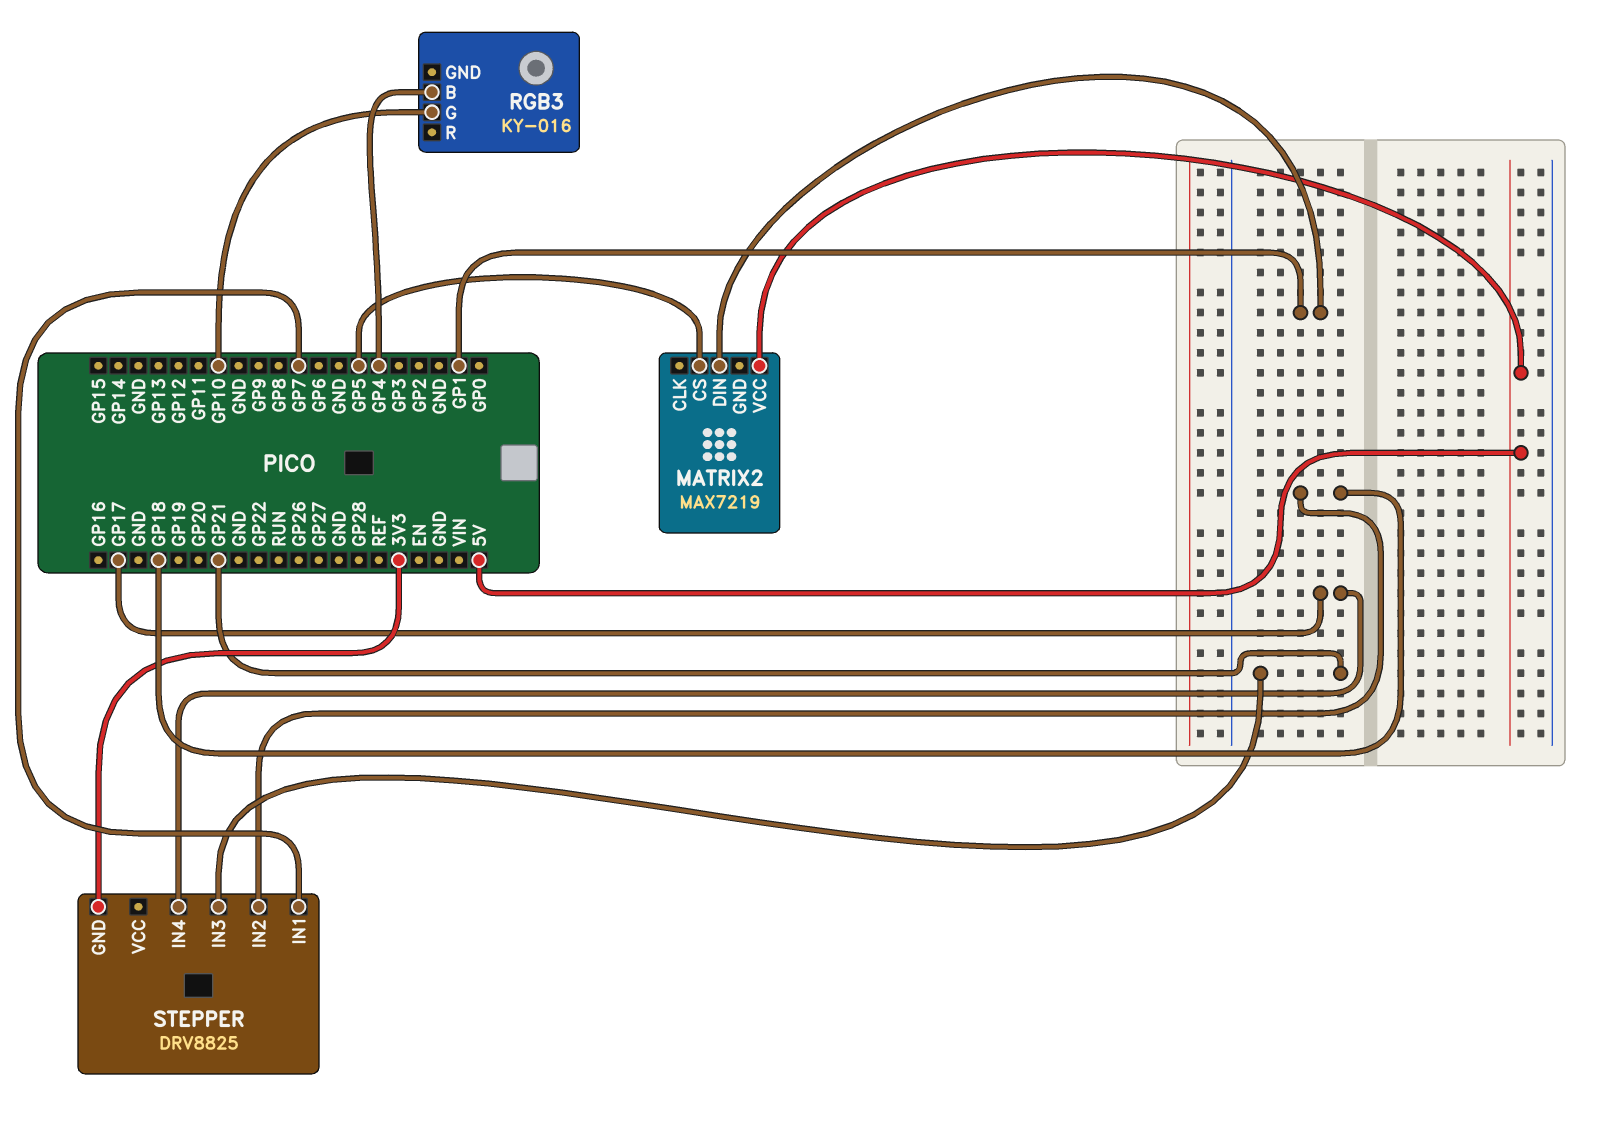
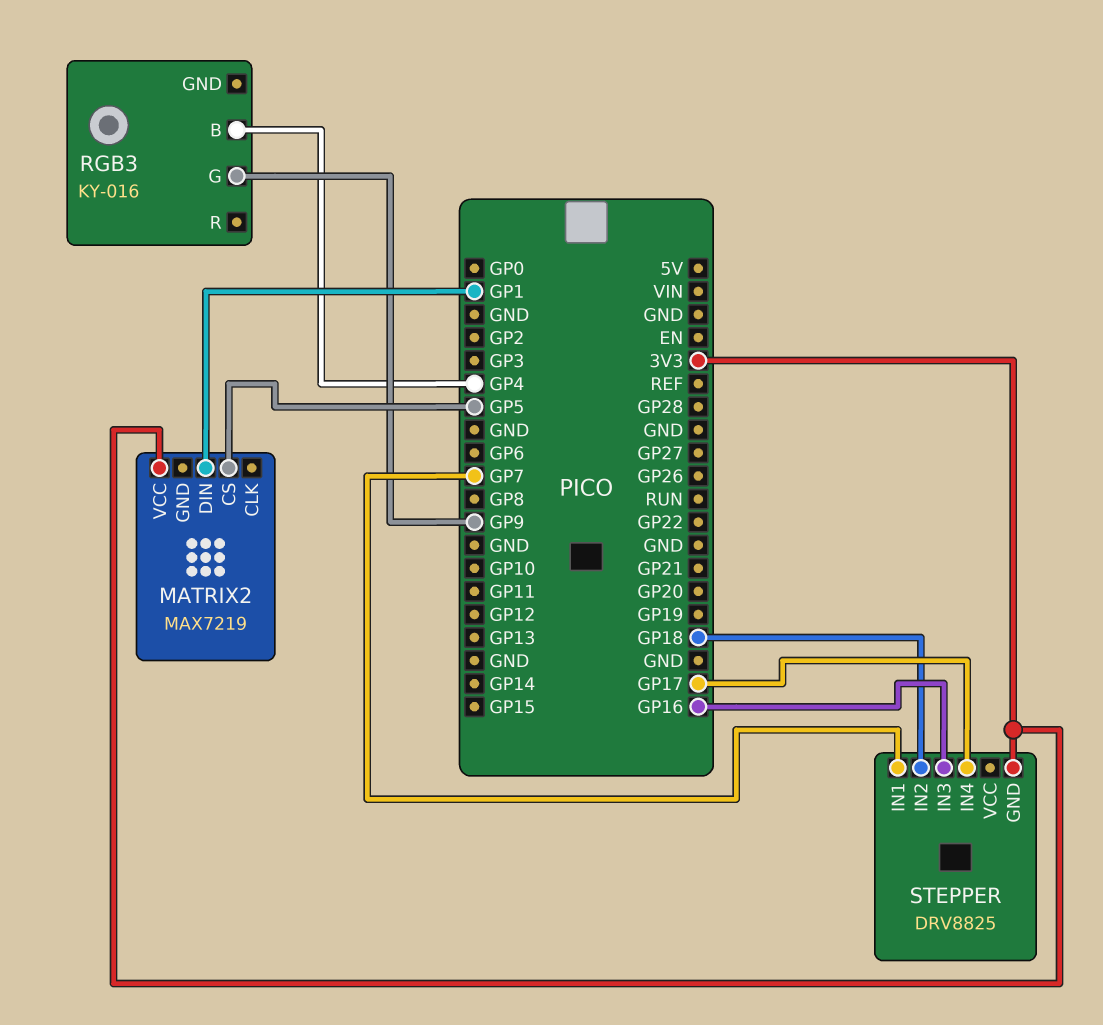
MATRIX2 pin VCC: 5V -> 3V3
RGB3 pin G: GP10 -> GP9
STEPPER pin IN3: GP21 -> GP16

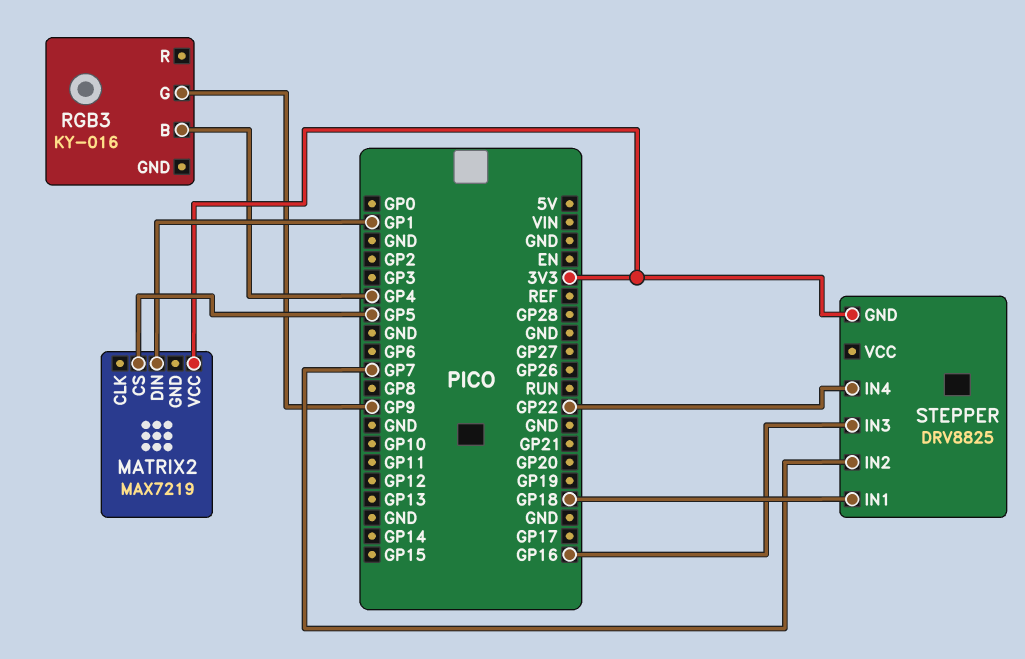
STEPPER pin IN1: GP7 -> GP18
STEPPER pin IN2: GP18 -> GP7
STEPPER pin IN4: GP17 -> GP22

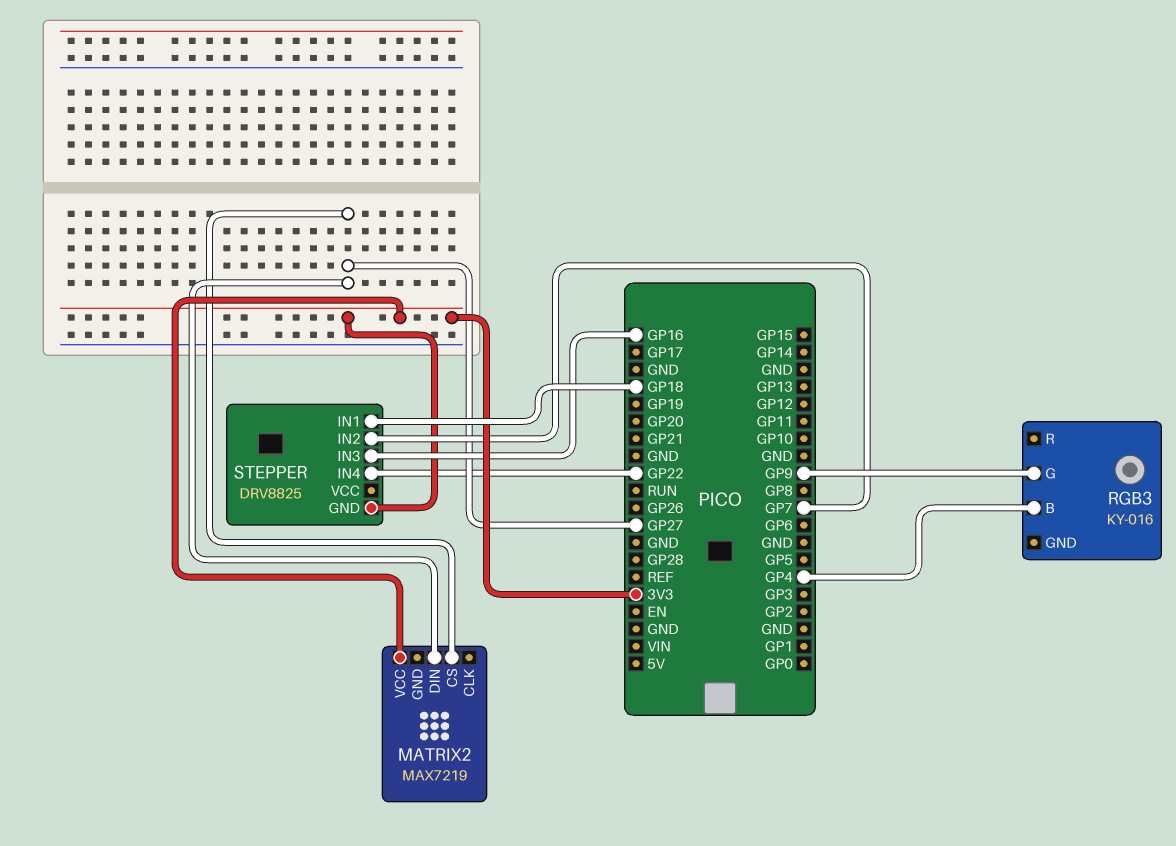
MATRIX2 pin CS: GP5 -> GP27
MATRIX2 pin DIN: GP1 -> GP27

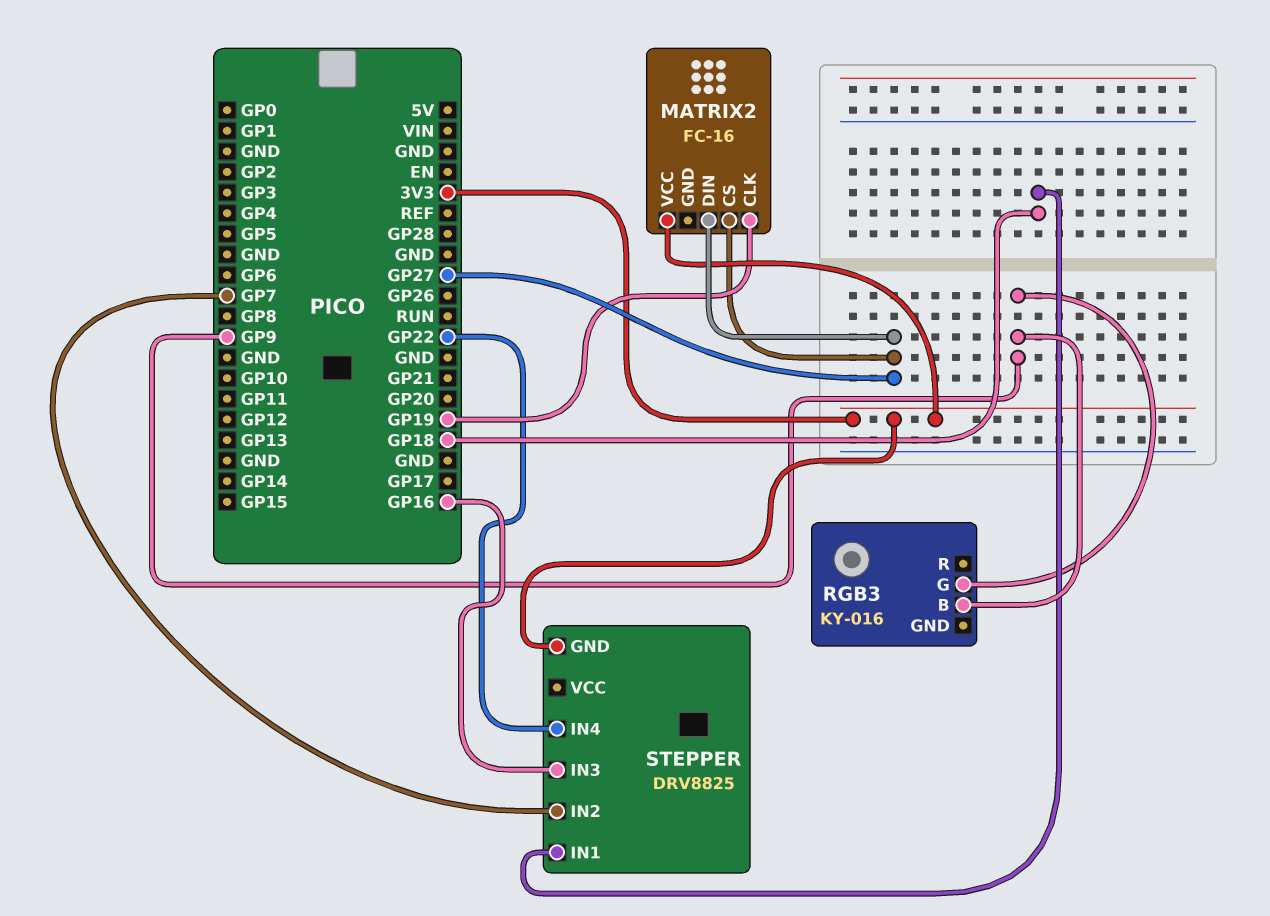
MATRIX2: MAX7219 -> FC-16
MATRIX2 pin CLK: none -> GP19
RGB3 pin B: GP4 -> GP9

